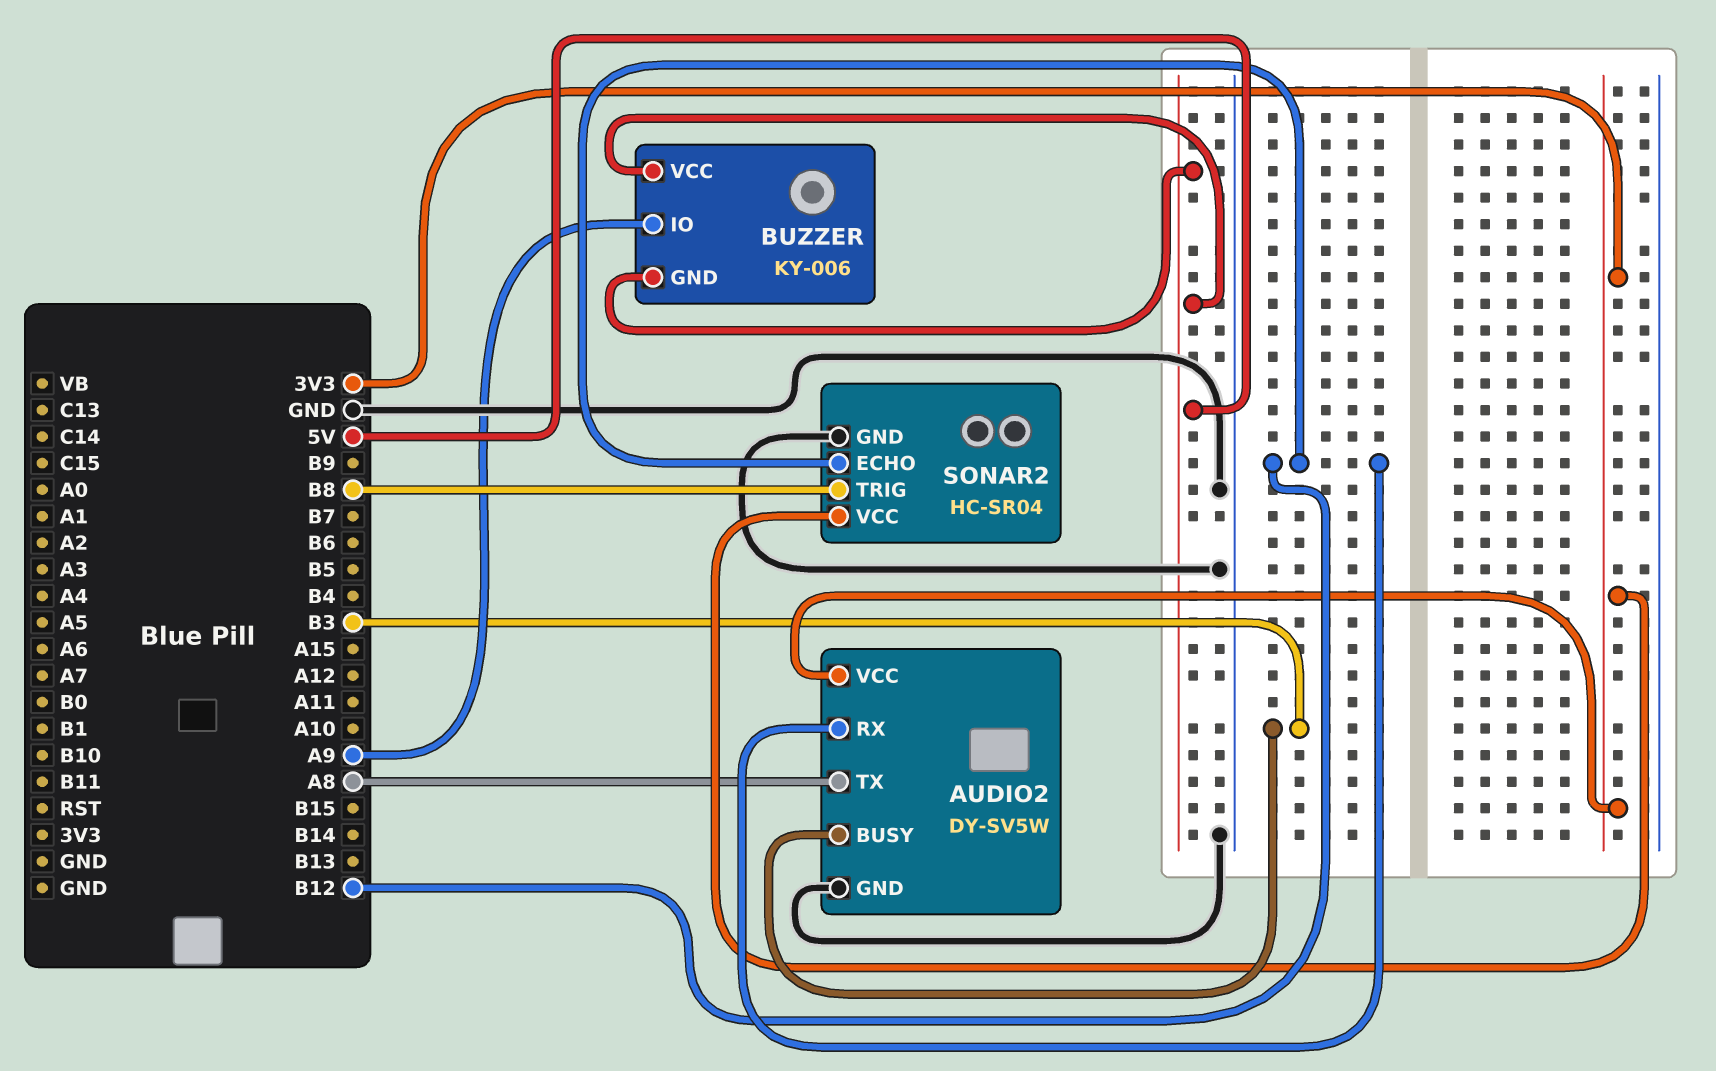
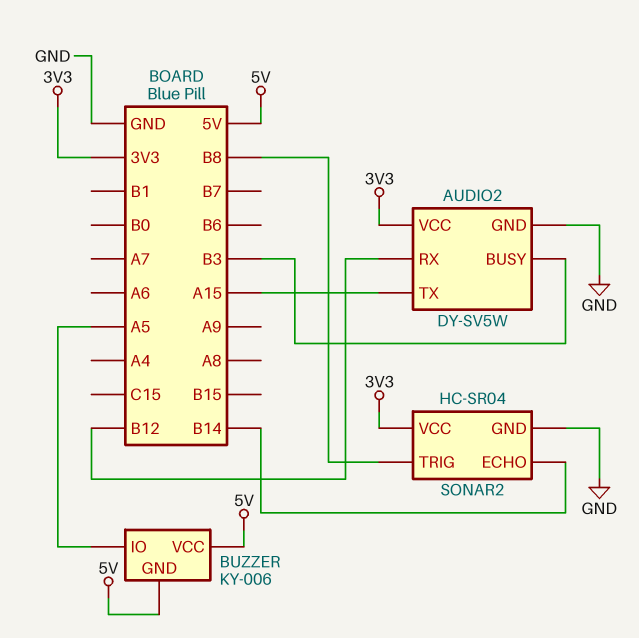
AUDIO2 pin TX: A8 -> A15
BUZZER pin IO: A9 -> A5
SONAR2 pin ECHO: B12 -> B14

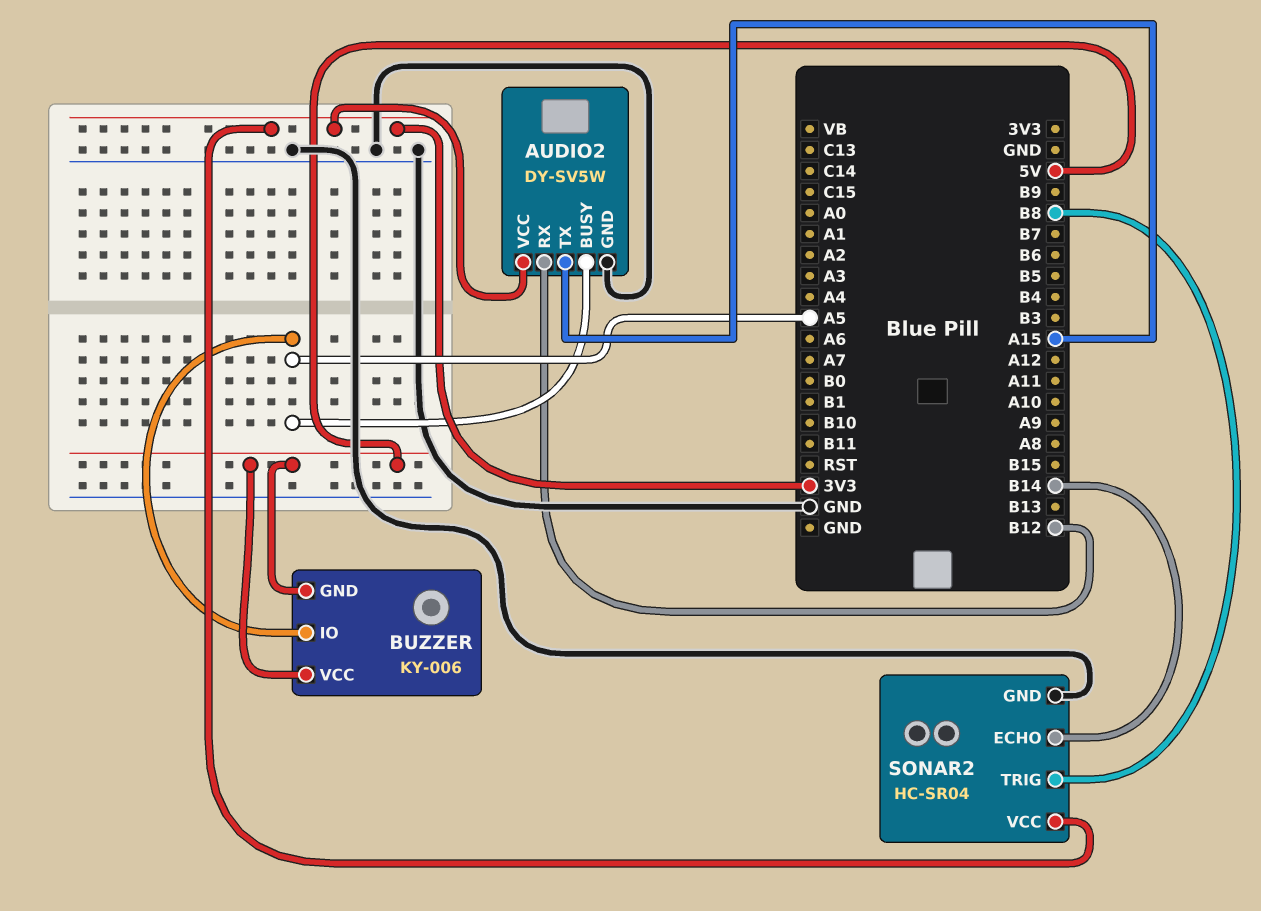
AUDIO2 pin BUSY: B3 -> A5

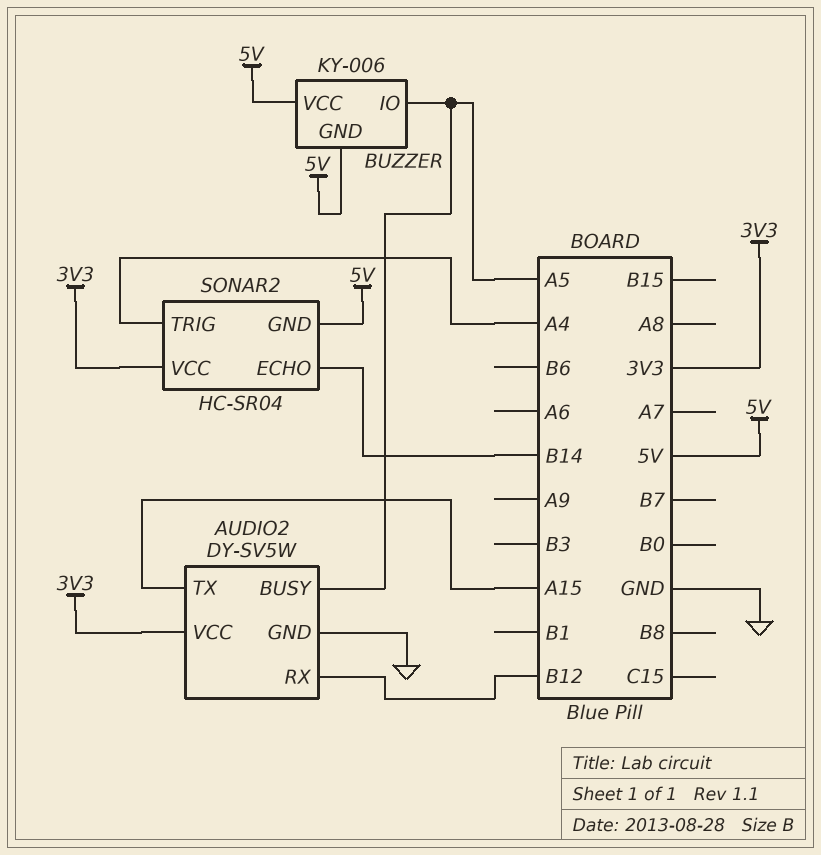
SONAR2 pin GND: GND -> 5V
SONAR2 pin TRIG: B8 -> A4

